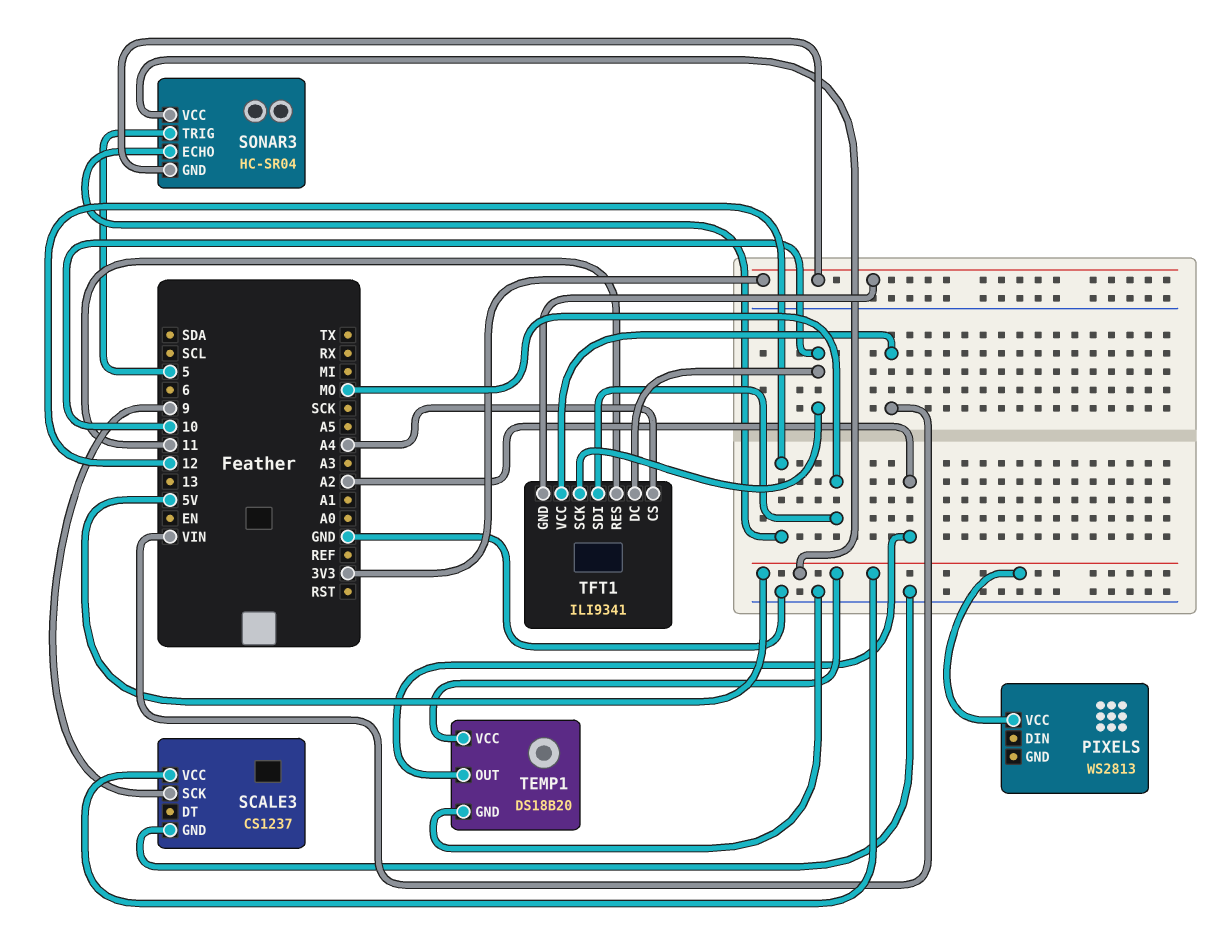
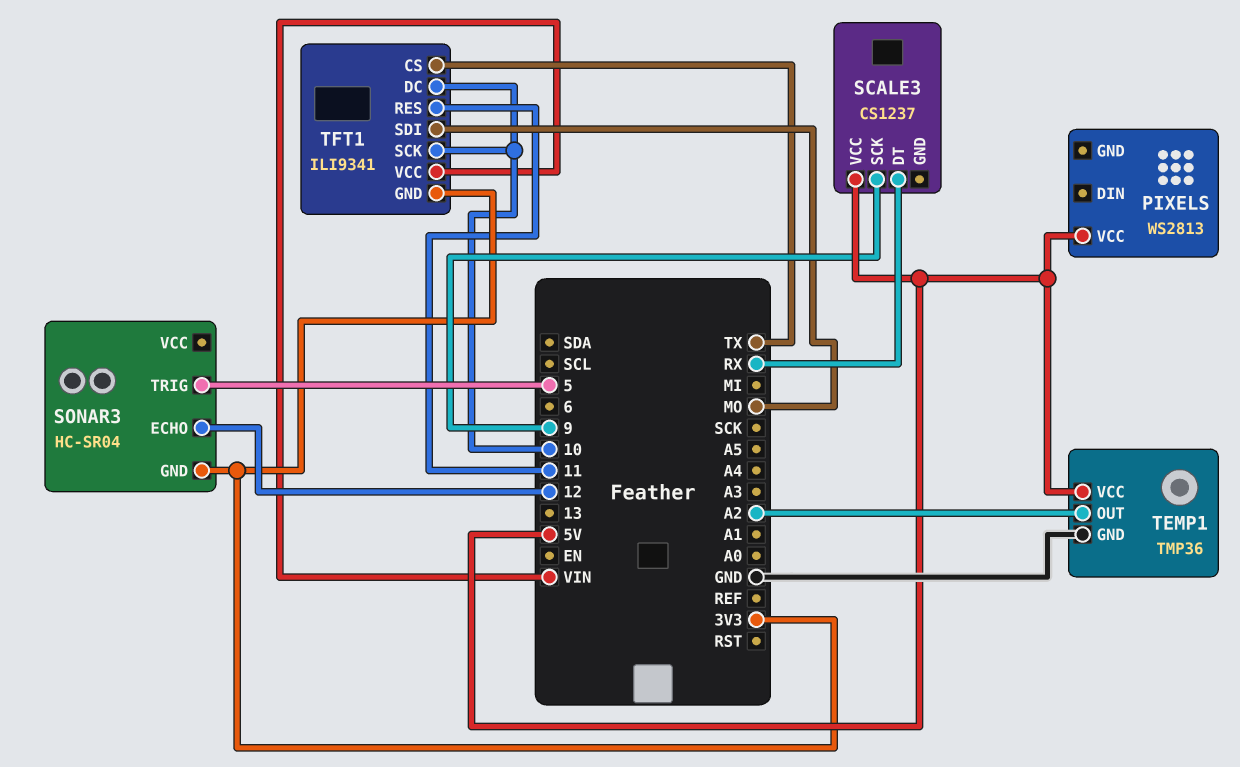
SCALE3 pin DT: none -> RX
SCALE3 pin GND: GND -> none
SONAR3 pin VCC: 5V -> none
TEMP1: DS18B20 -> TMP36
TFT1 pin CS: A4 -> TX

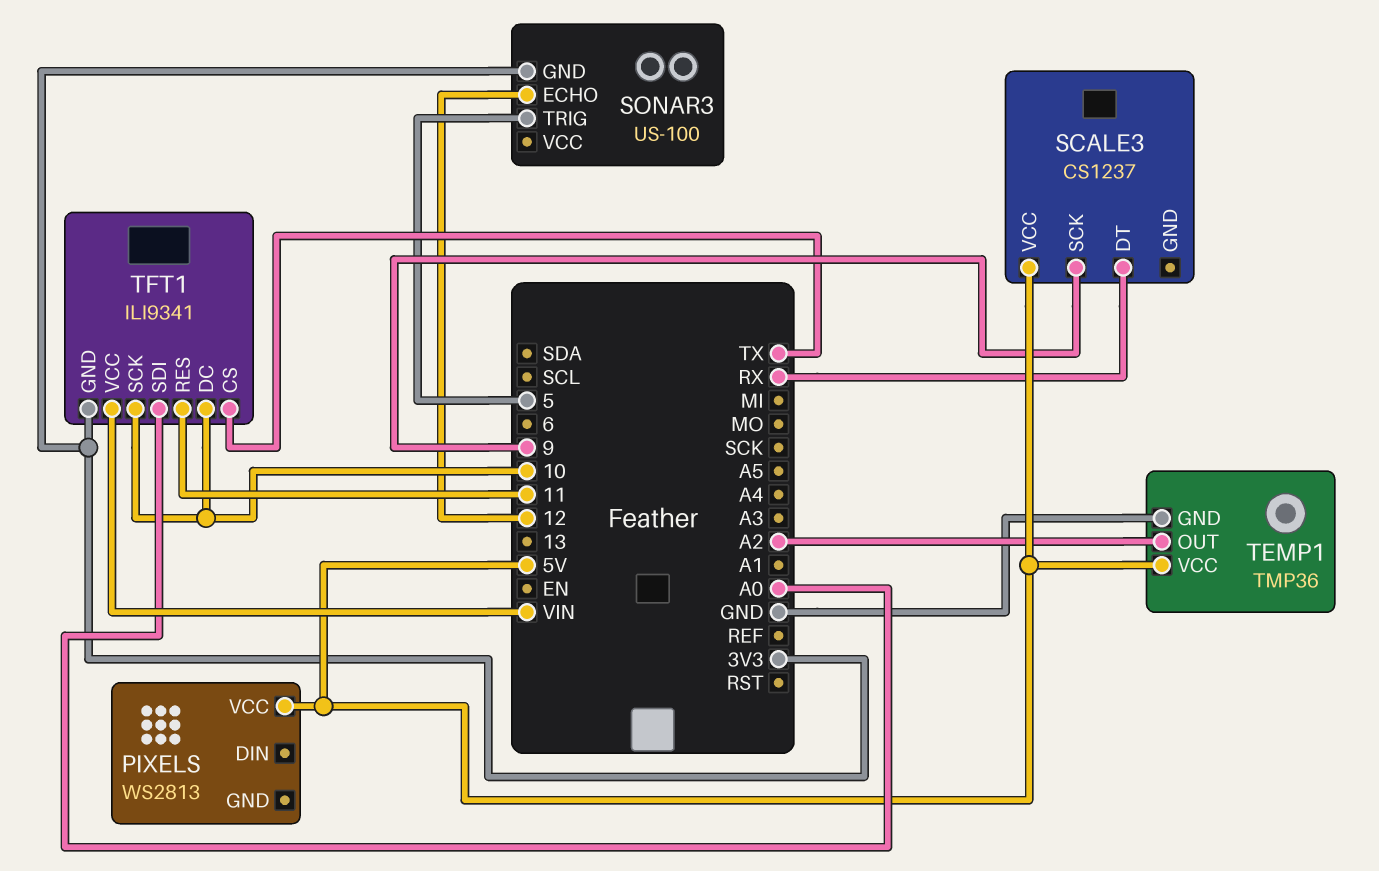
SONAR3: HC-SR04 -> US-100
TFT1 pin SDI: MO -> A0

